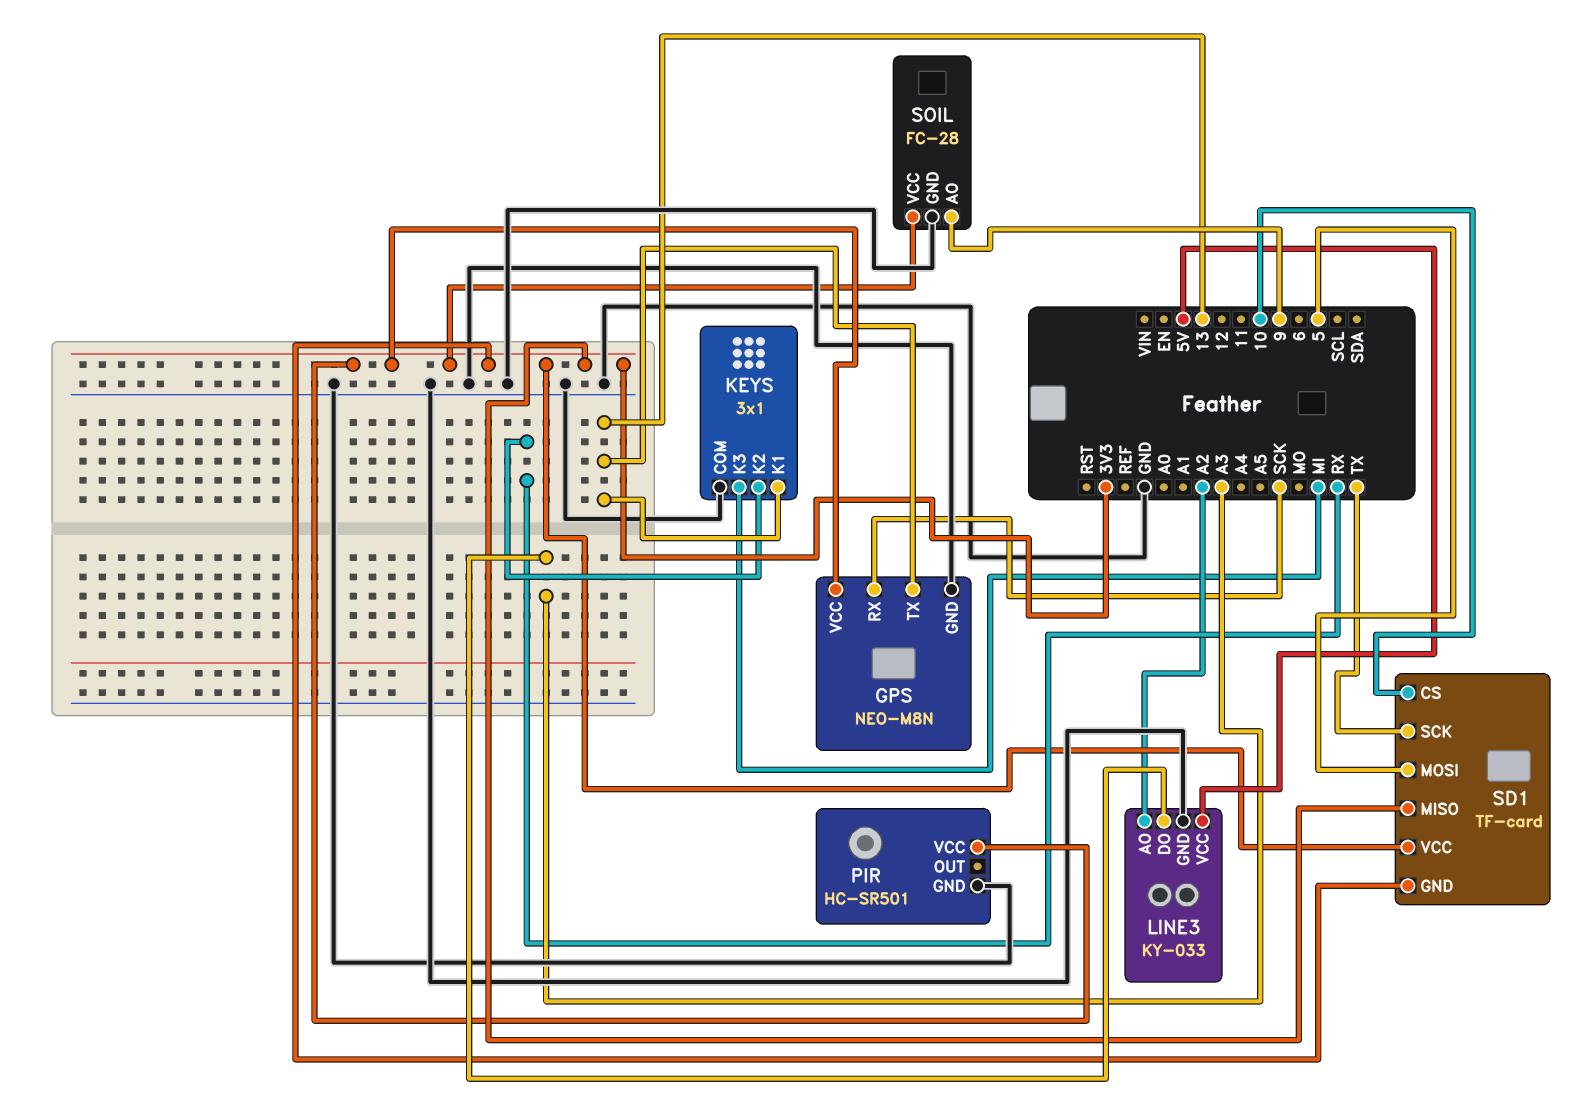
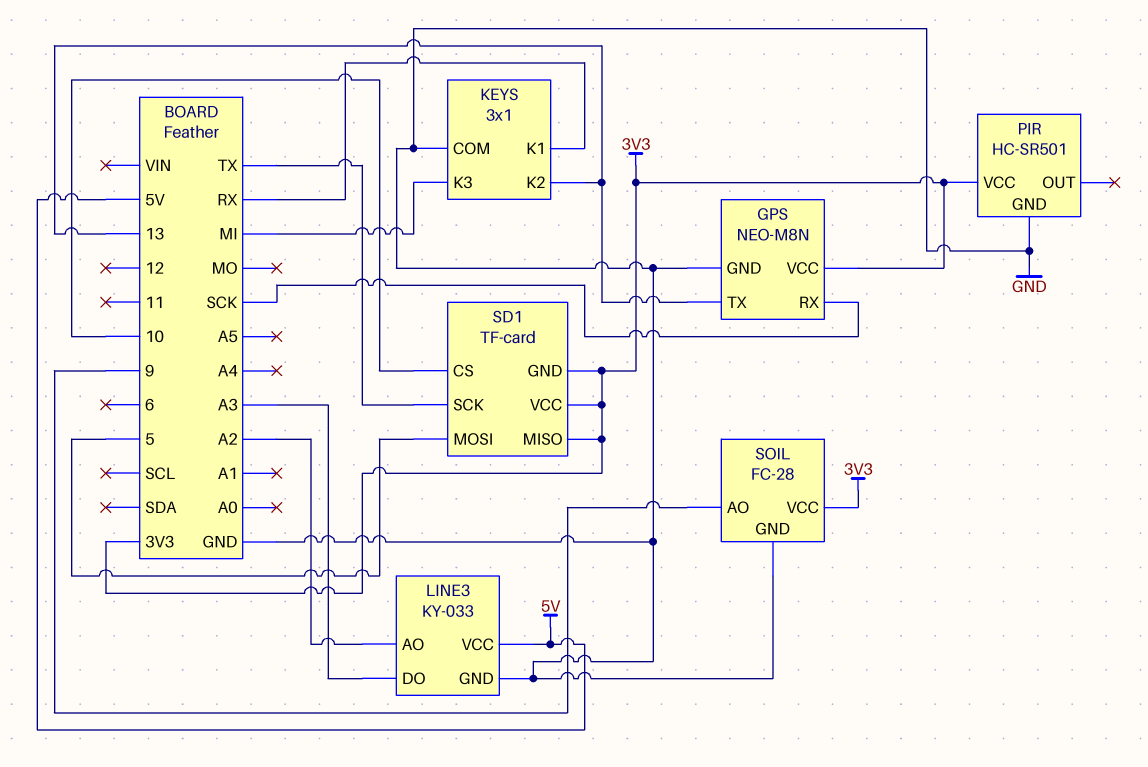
KEYS pin K1: 13 -> RX
KEYS pin K2: RX -> 13

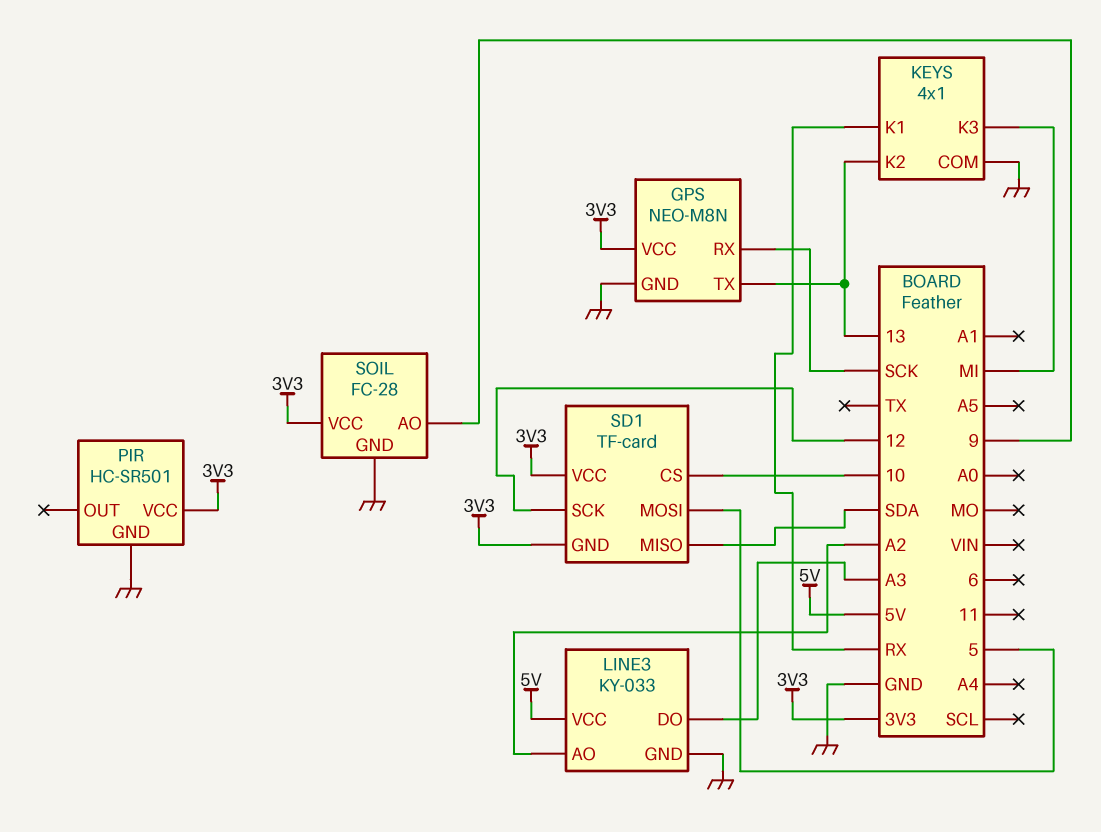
KEYS: 3x1 -> 4x1
SD1 pin MISO: 3V3 -> SDA
SD1 pin SCK: TX -> 12

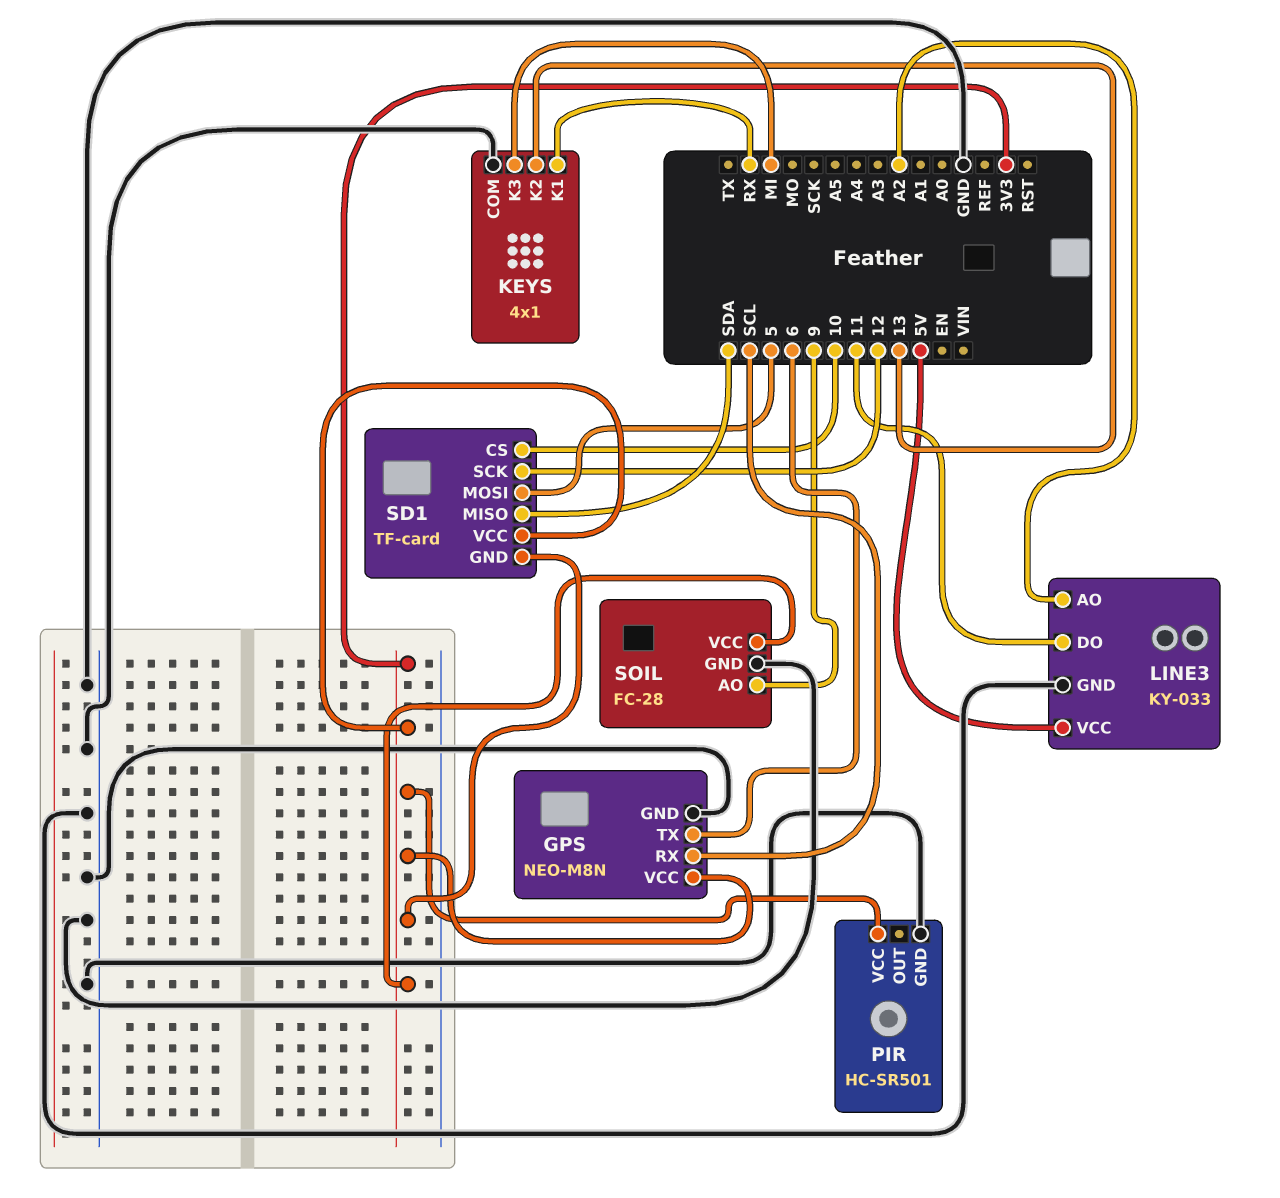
GPS pin RX: SCK -> SCL
GPS pin TX: 13 -> 6
LINE3 pin DO: A3 -> 11

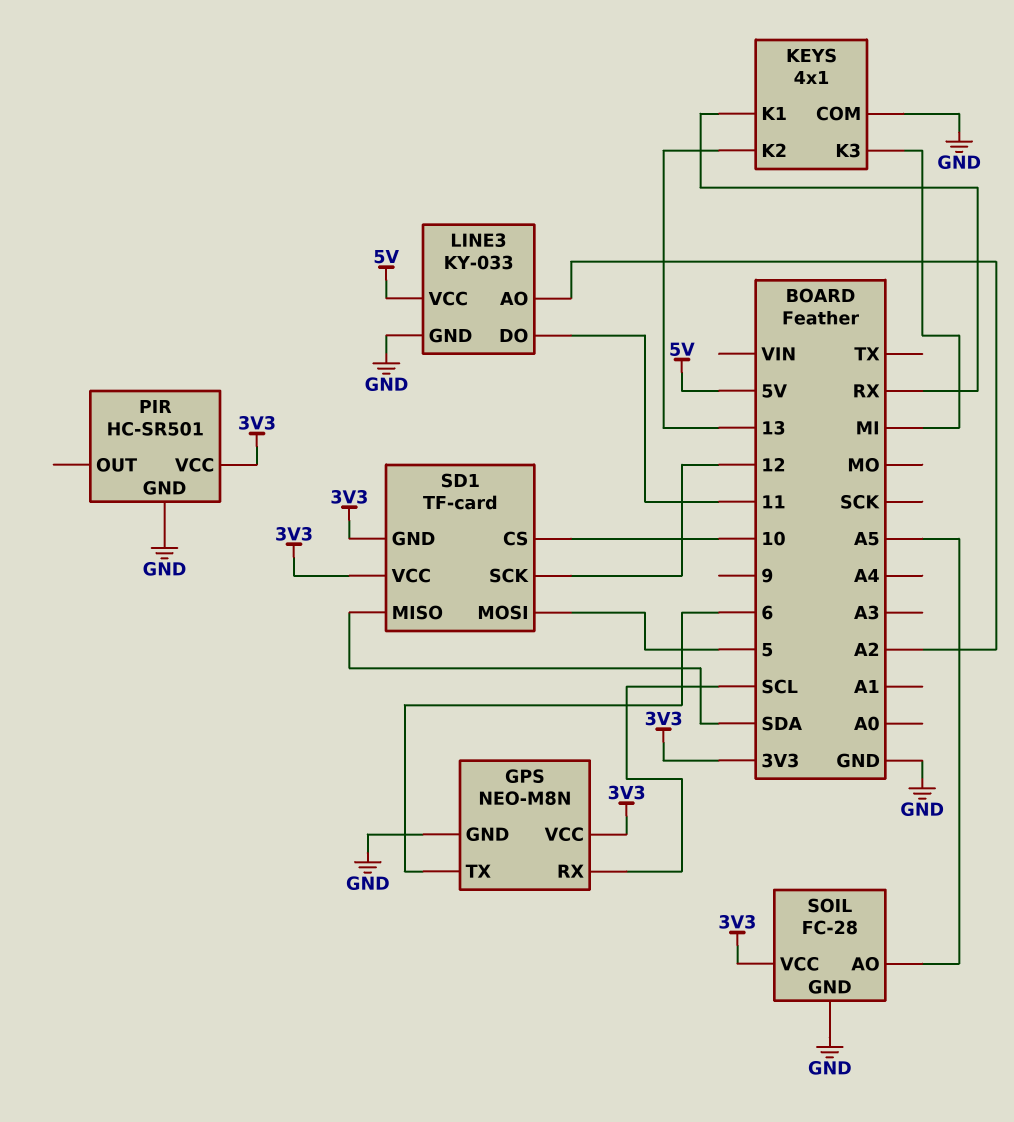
SOIL pin AO: 9 -> A5

